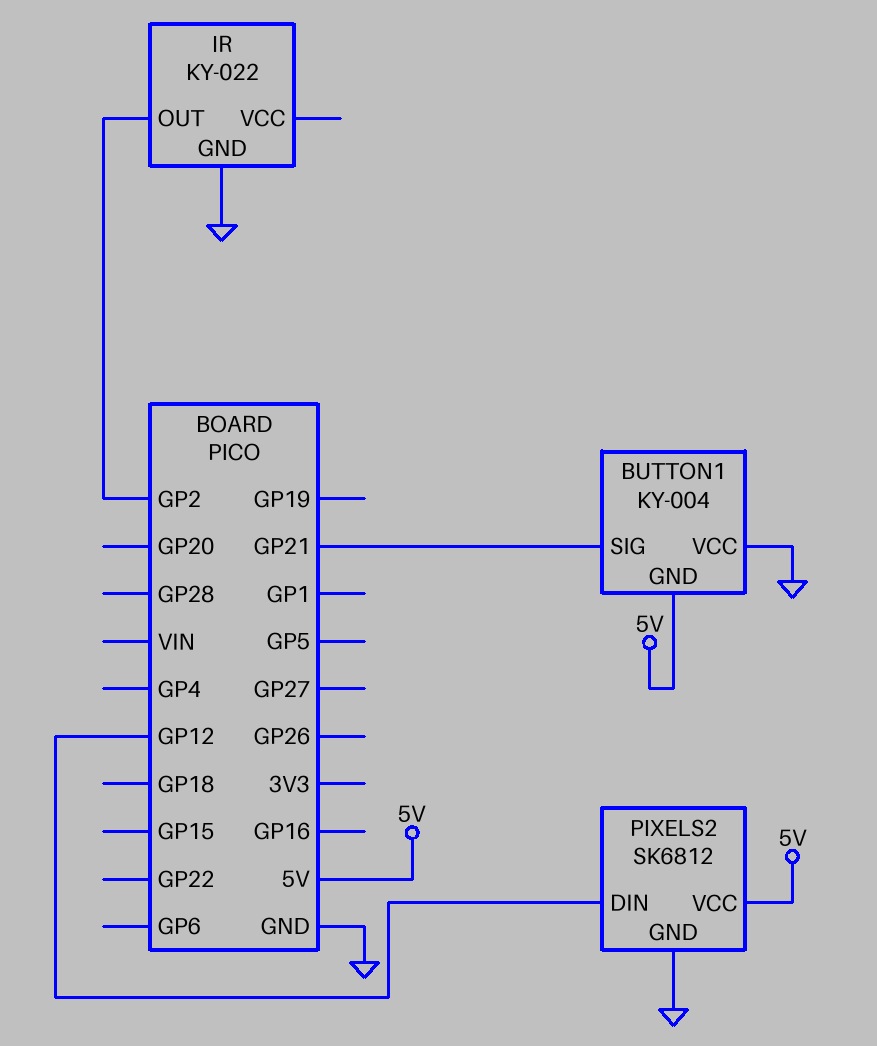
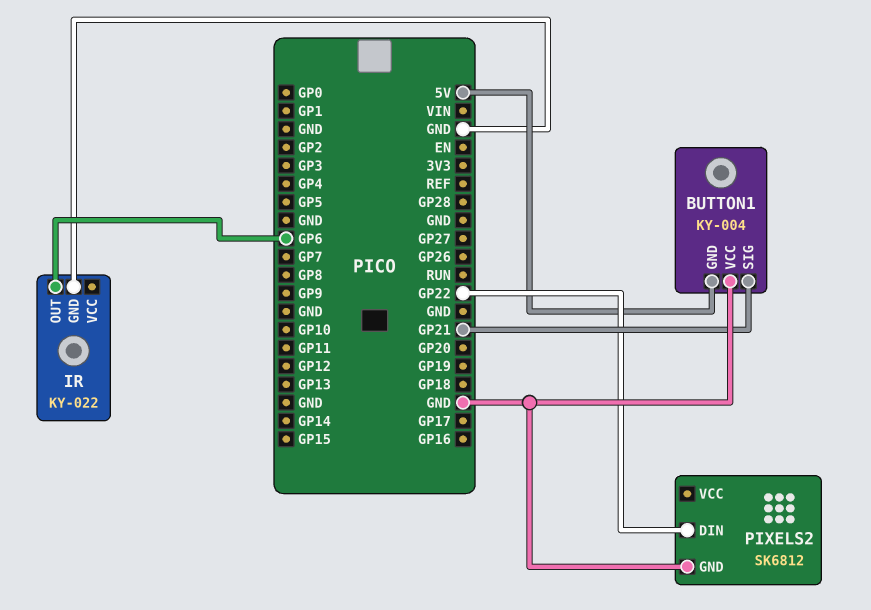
IR pin OUT: GP2 -> GP6
PIXELS2 pin DIN: GP12 -> GP22
PIXELS2 pin VCC: 5V -> none

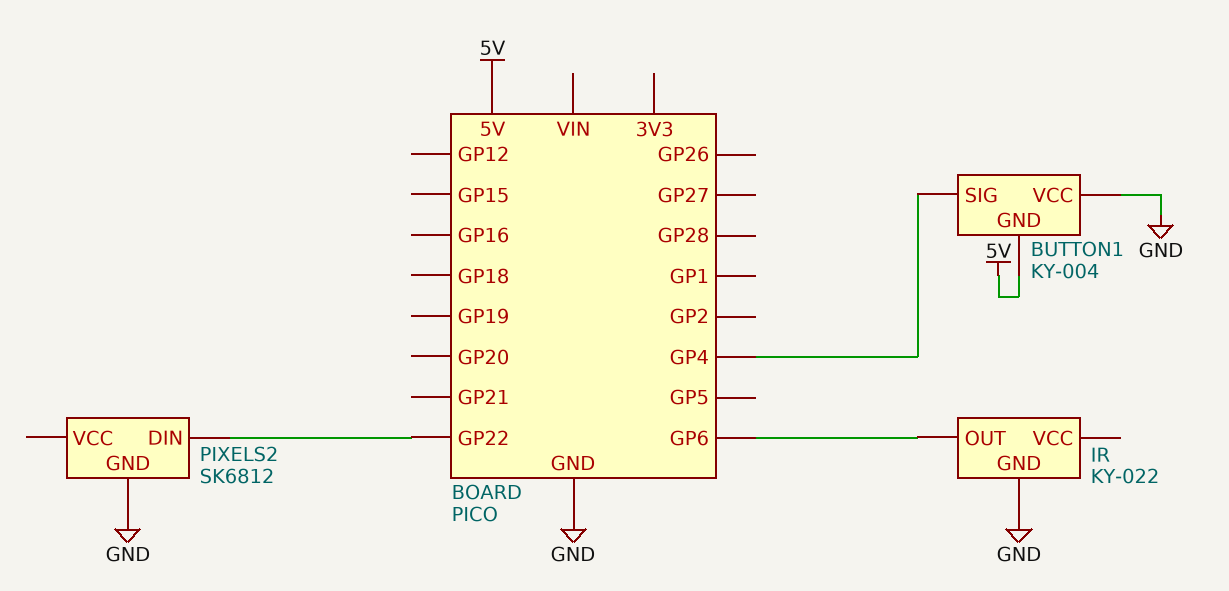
BUTTON1 pin SIG: GP21 -> GP4

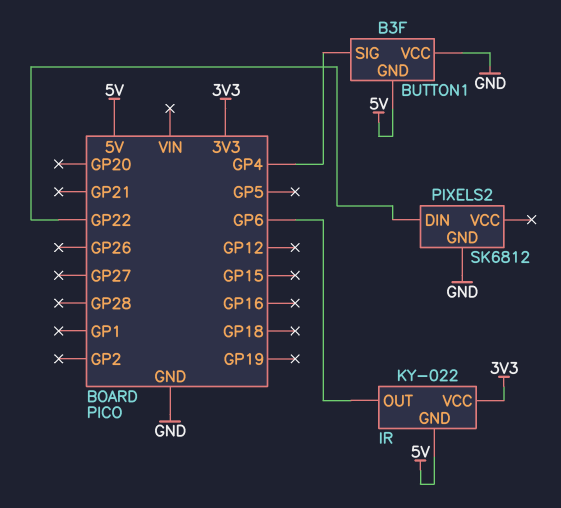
BUTTON1: KY-004 -> B3F
IR pin GND: GND -> 5V
IR pin VCC: none -> 3V3

